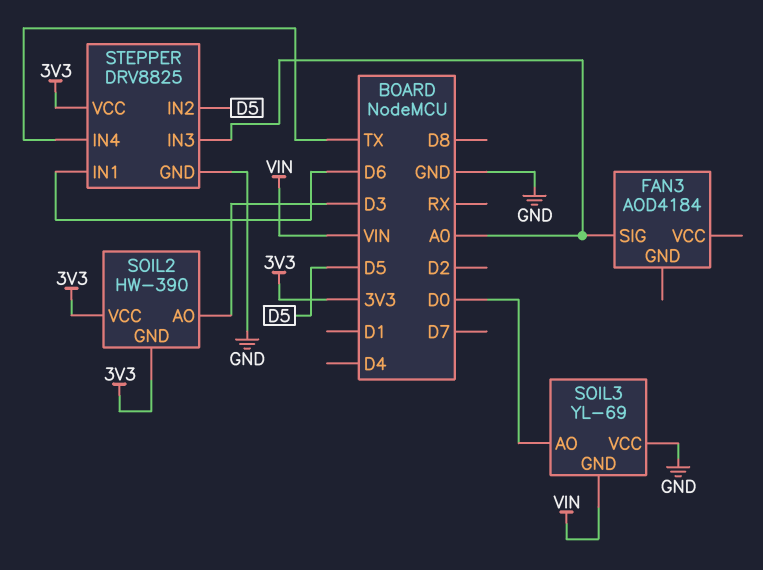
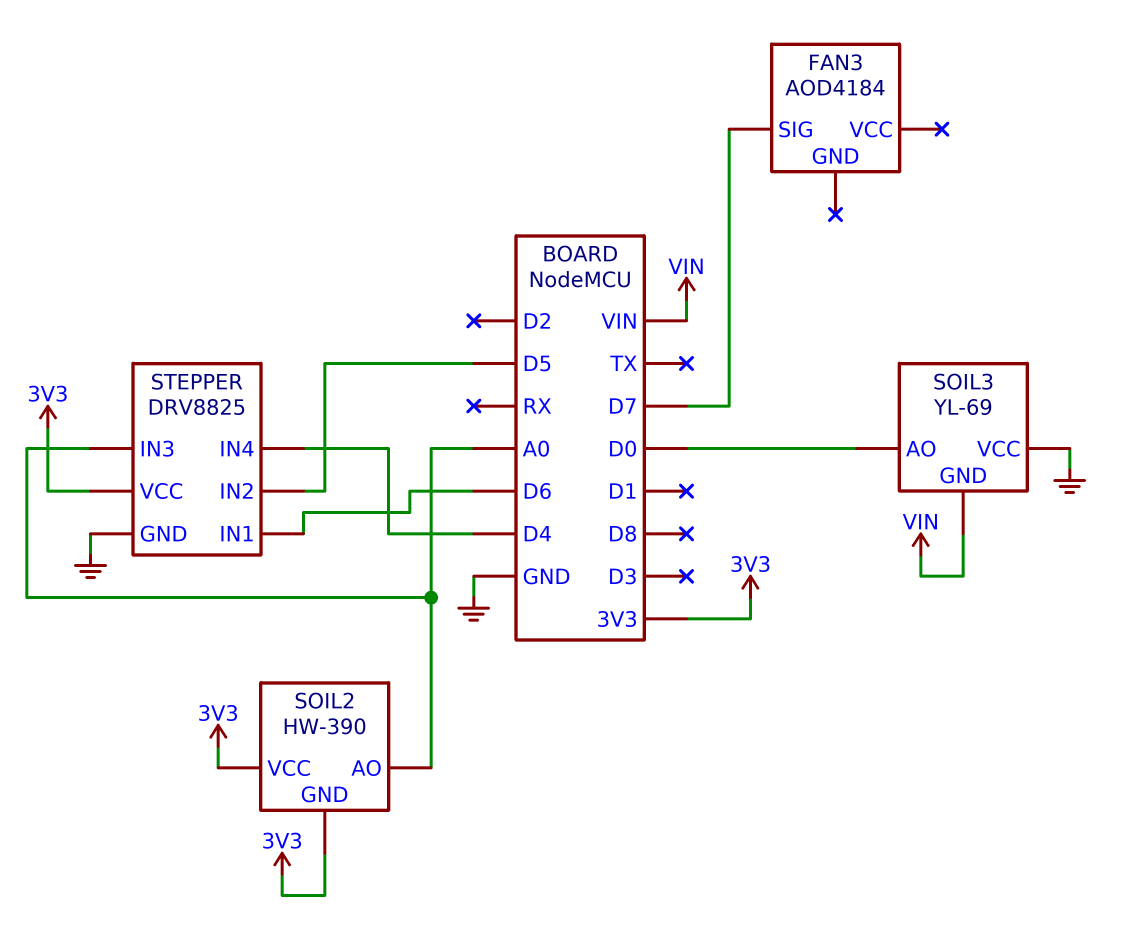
FAN3 pin SIG: A0 -> D7
SOIL2 pin AO: D3 -> A0
STEPPER pin IN4: TX -> D4

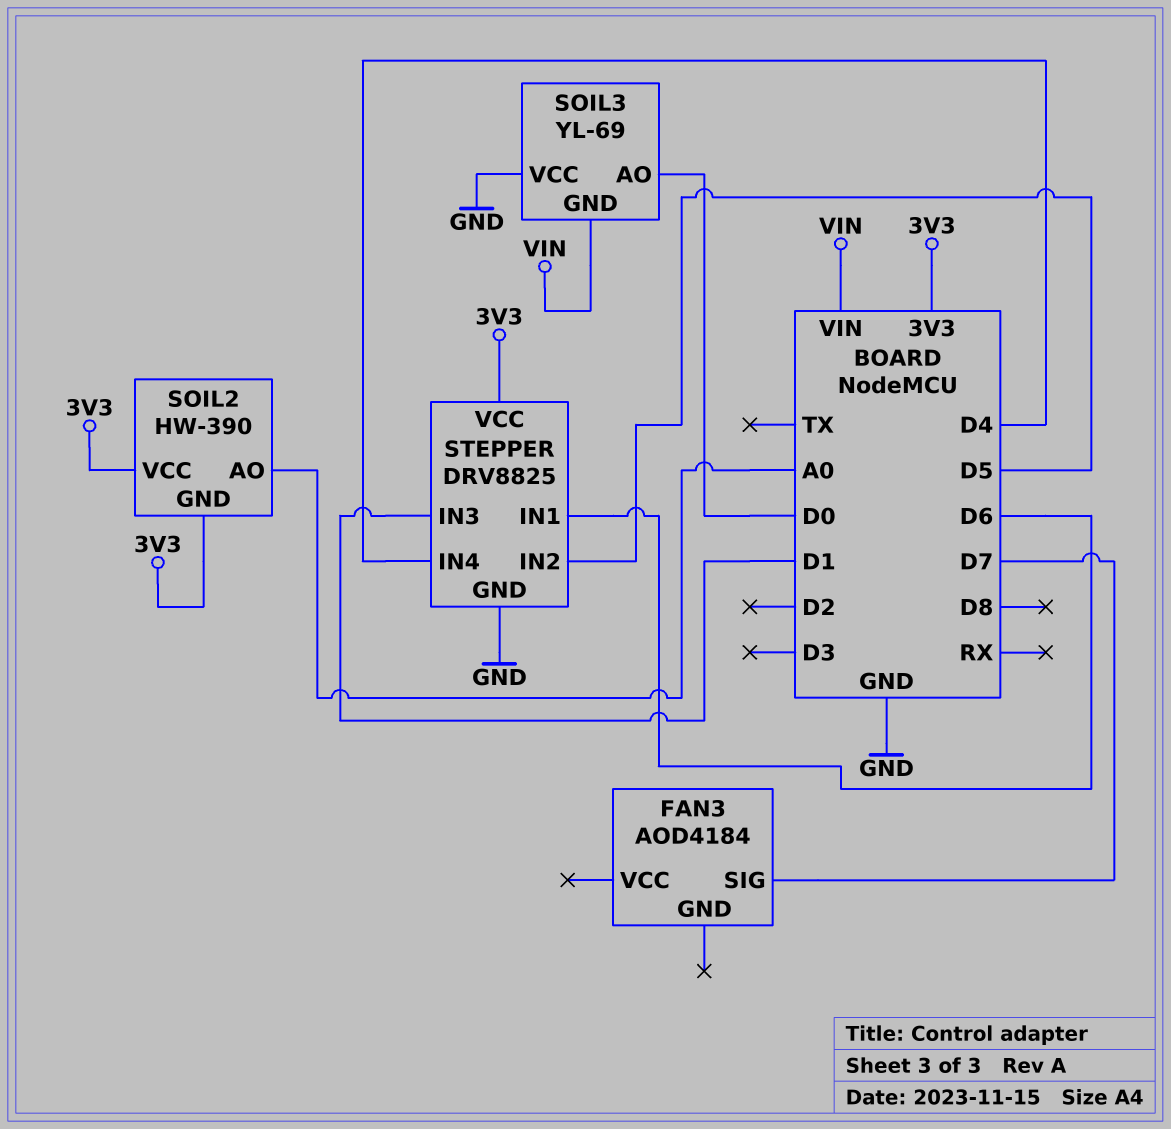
STEPPER pin IN3: A0 -> D1

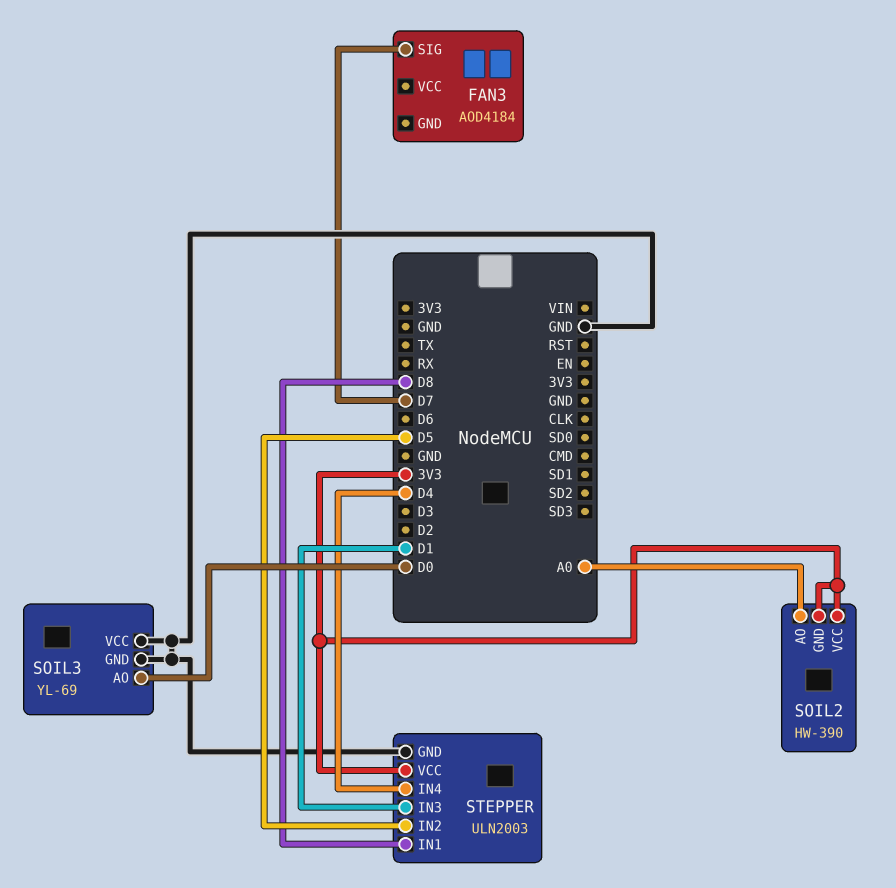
SOIL3 pin GND: VIN -> GND
STEPPER: DRV8825 -> ULN2003
STEPPER pin IN1: D6 -> D8

